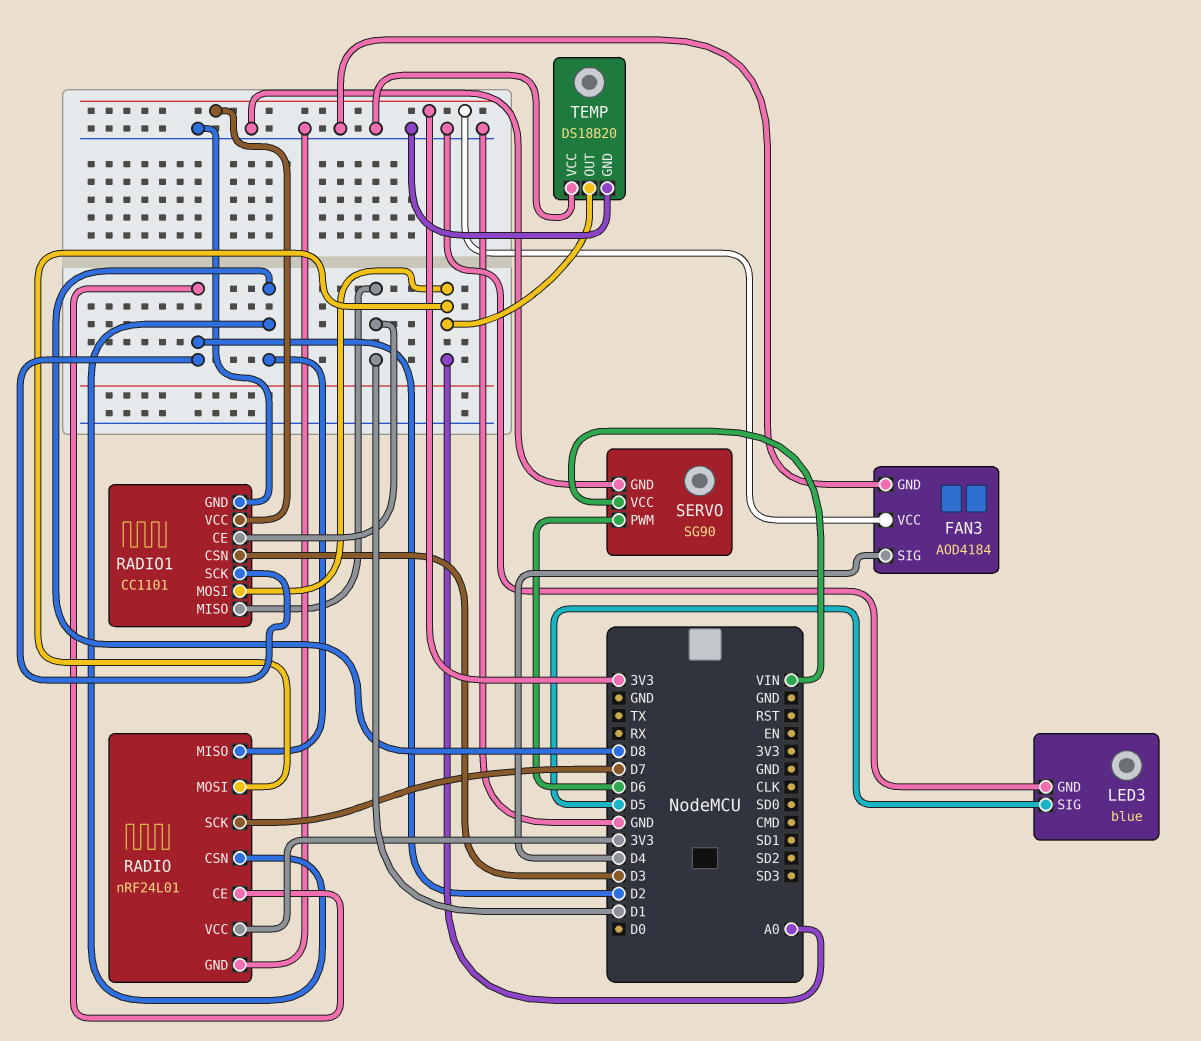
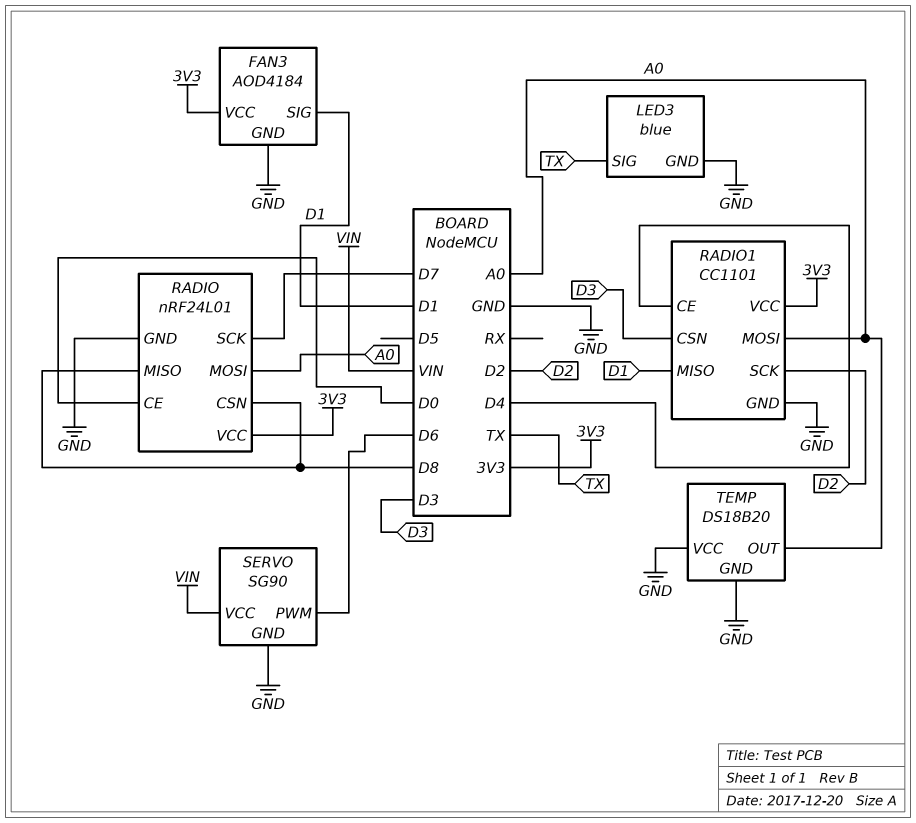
FAN3 pin SIG: D4 -> D1
LED3 pin SIG: D5 -> TX
RADIO pin CE: D2 -> D0
RADIO1 pin CE: D1 -> D4

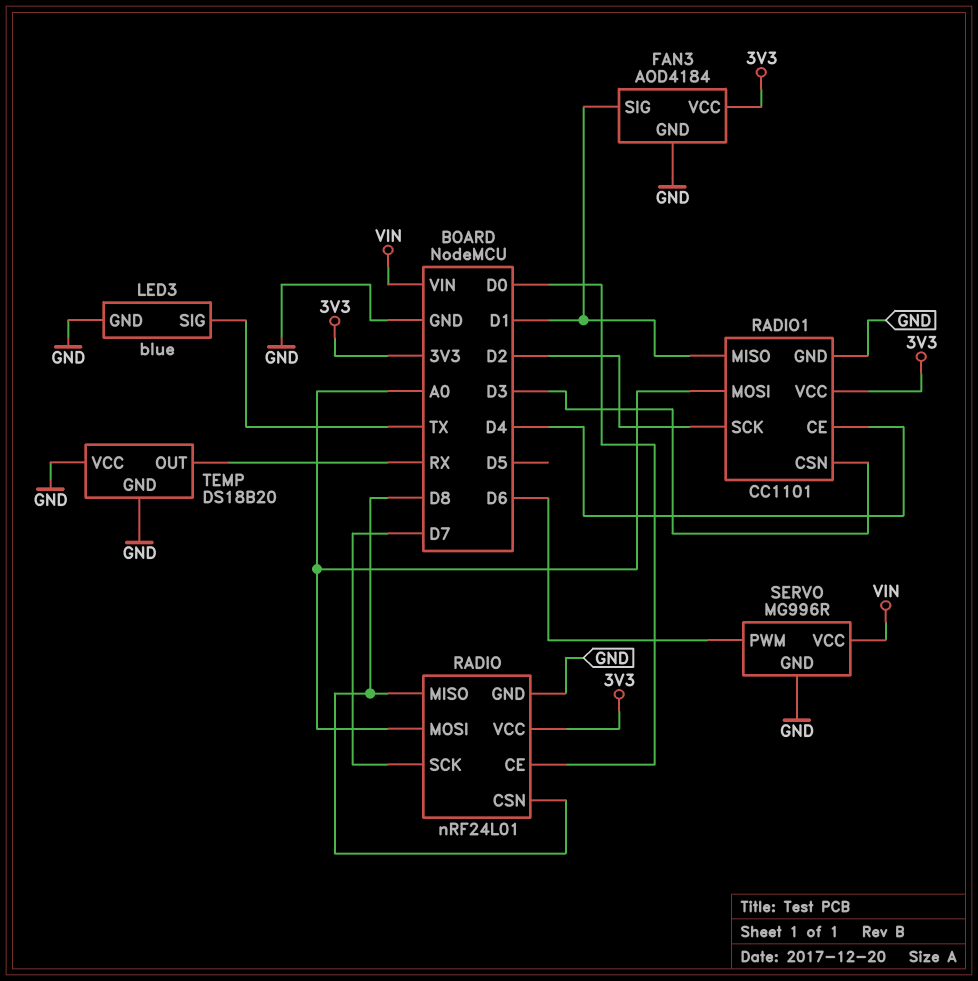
SERVO: SG90 -> MG996R
TEMP pin OUT: A0 -> RX

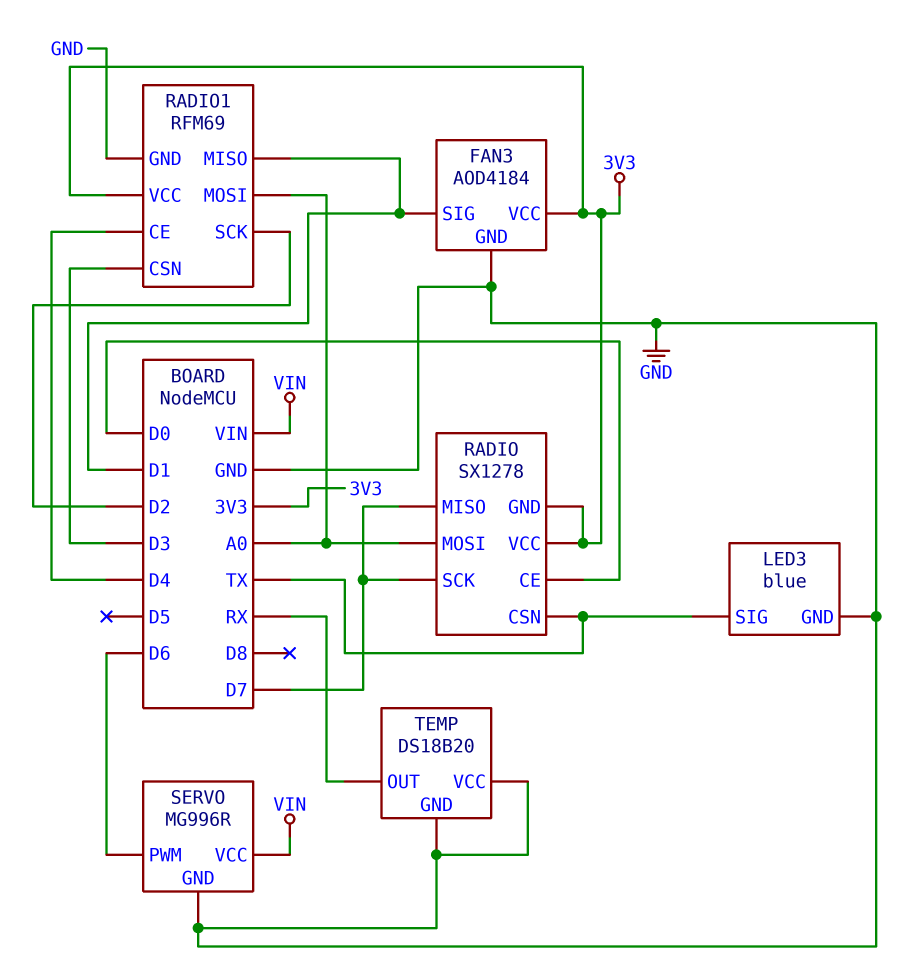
RADIO: nRF24L01 -> SX1278
RADIO pin CSN: D8 -> TX
RADIO pin GND: GND -> 3V3
RADIO pin MISO: D8 -> D7
RADIO1: CC1101 -> RFM69

